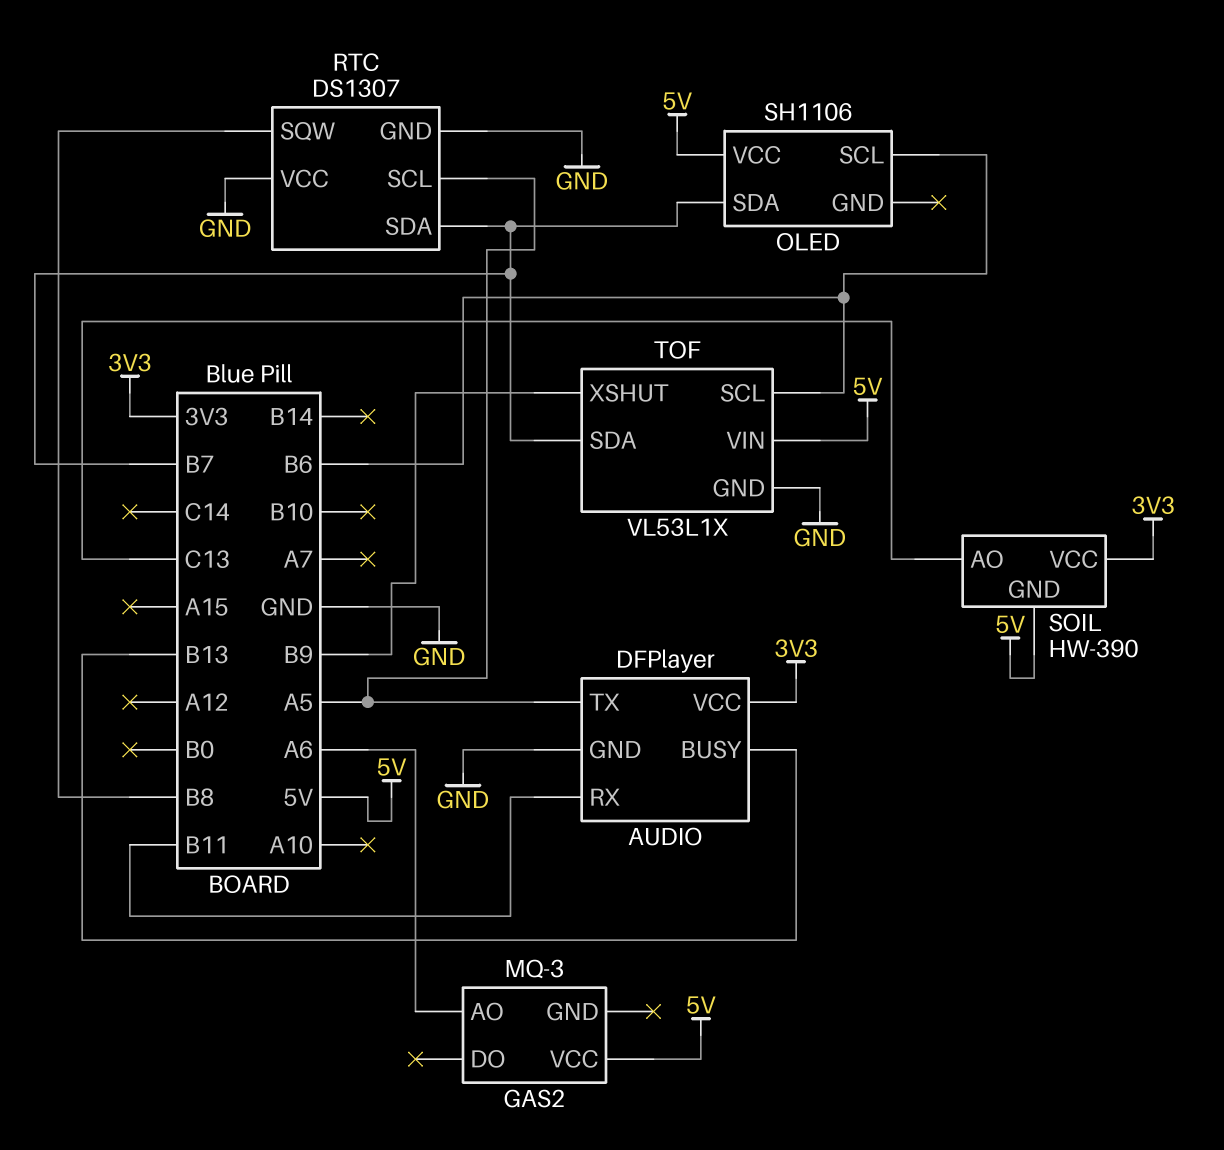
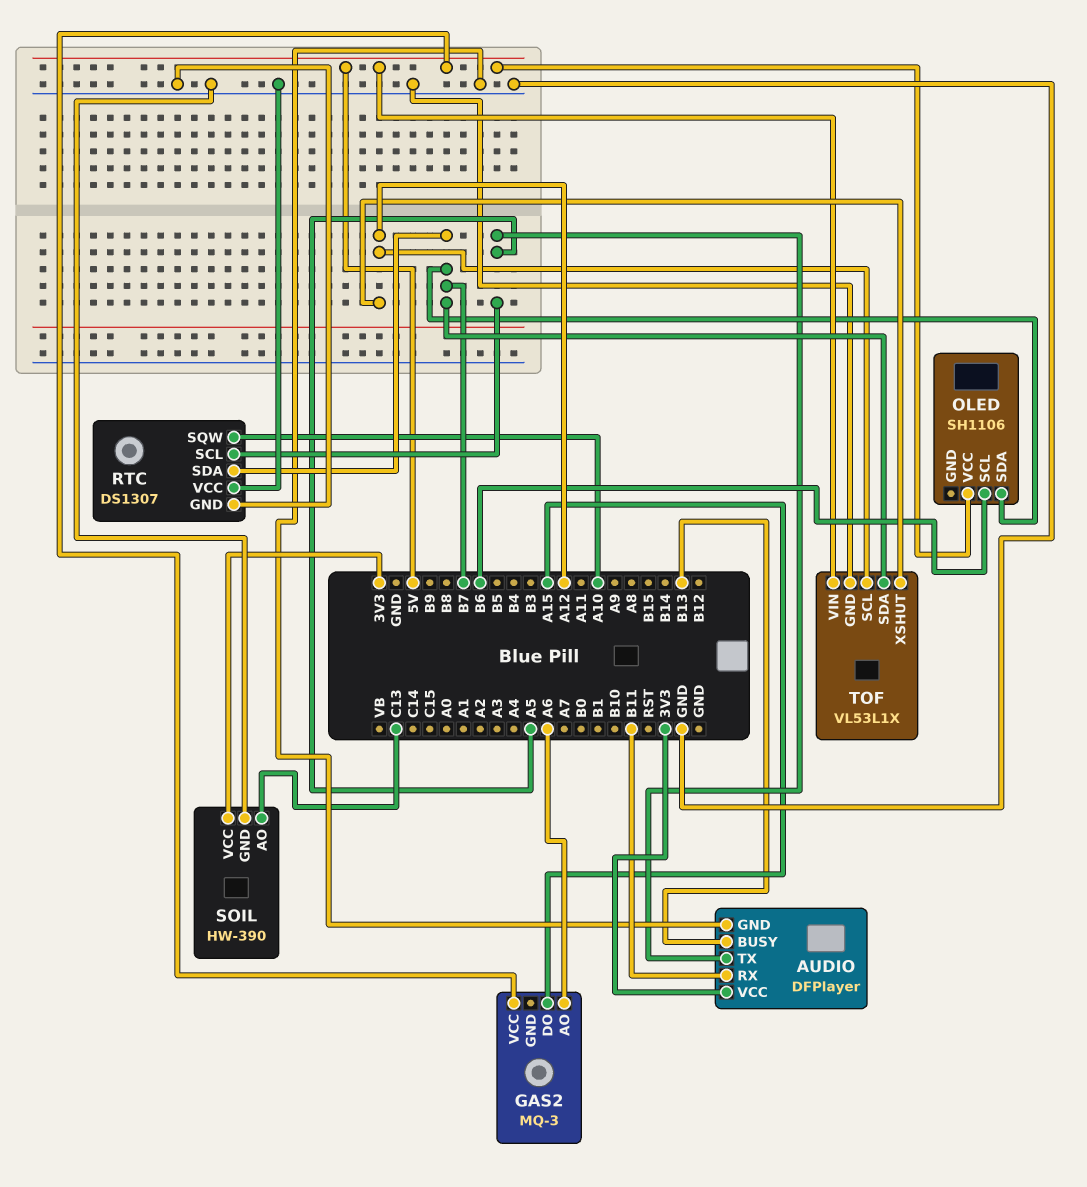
GAS2 pin DO: none -> A15
RTC pin SQW: B8 -> A10
SOIL pin GND: 5V -> GND
TOF pin SCL: B6 -> A12
TOF pin XSHUT: B9 -> A12

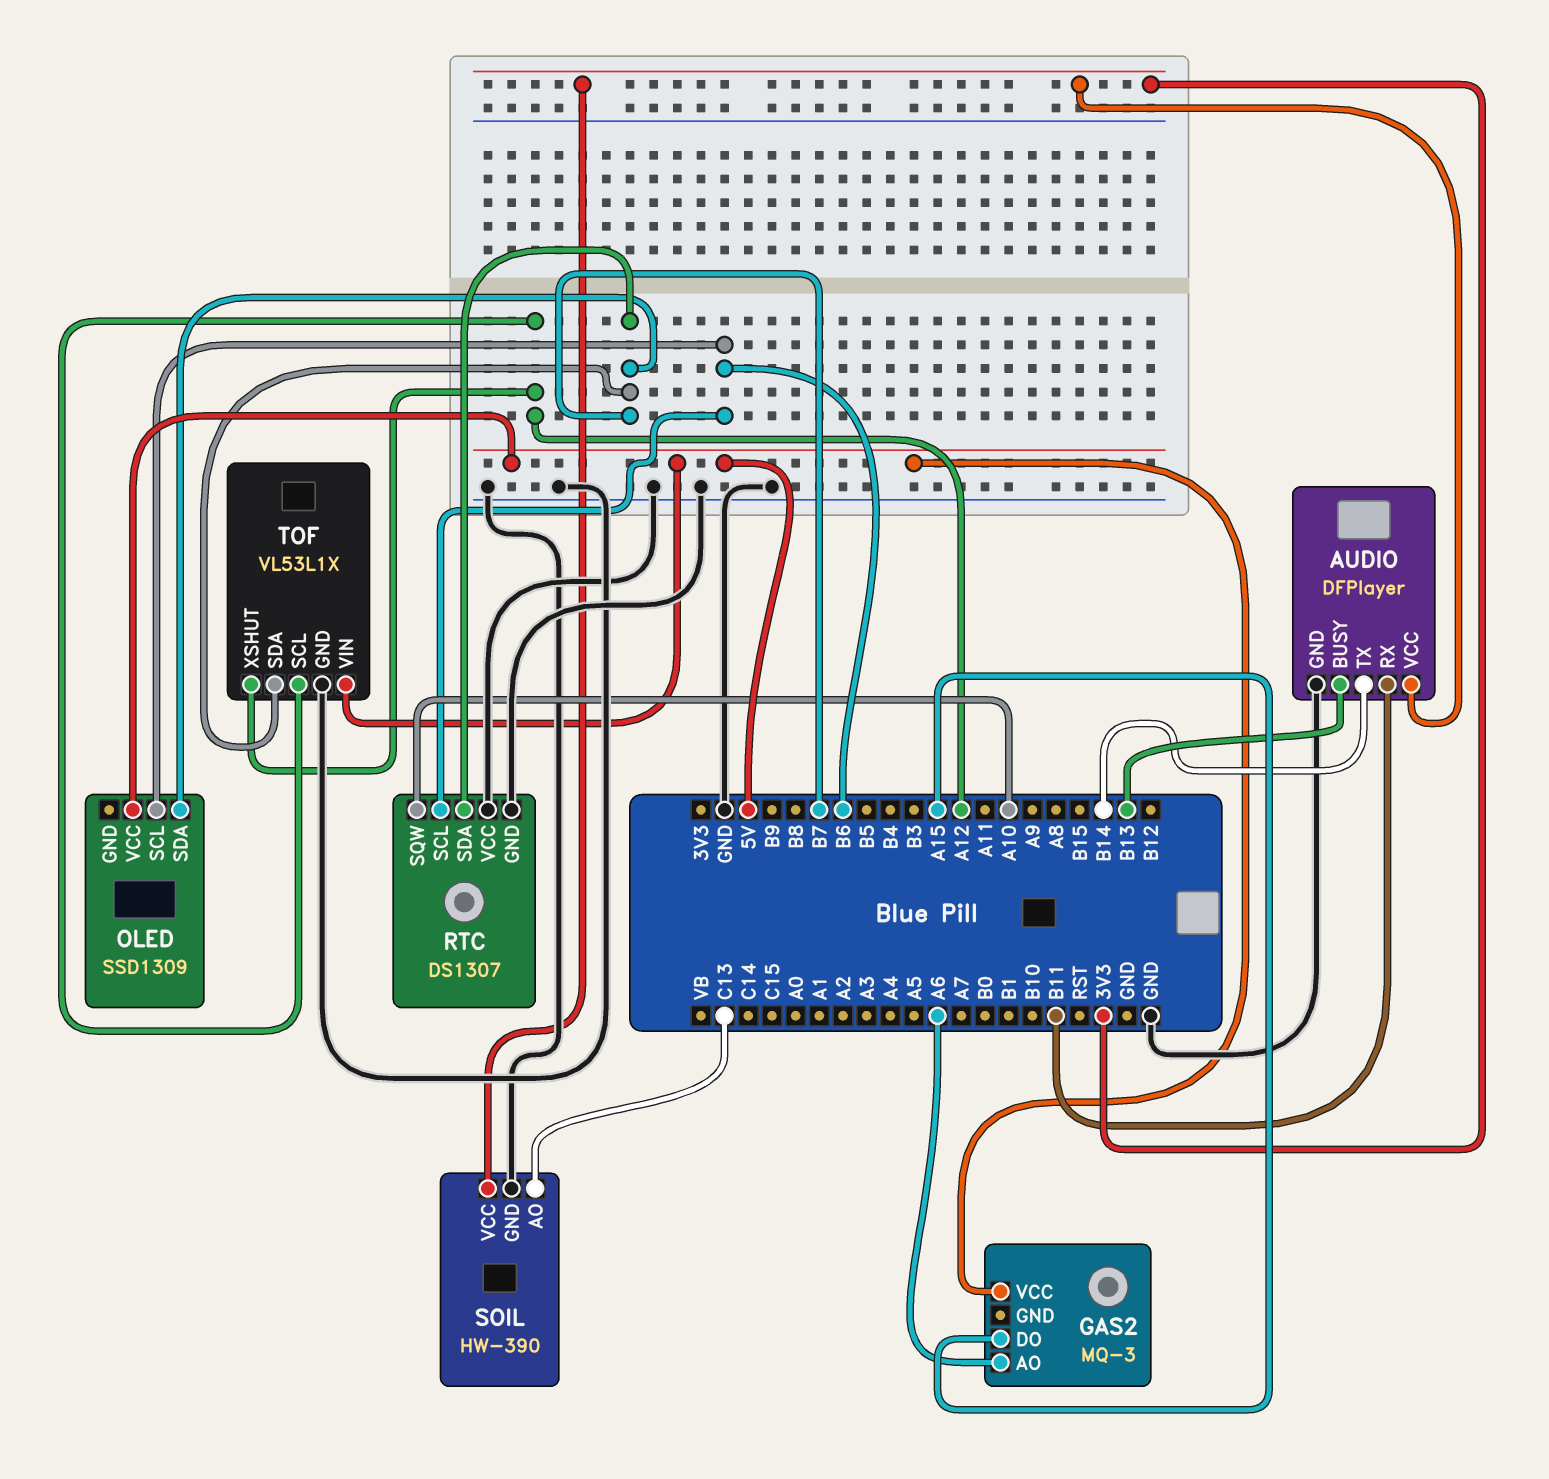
AUDIO pin TX: A5 -> B14
OLED: SH1106 -> SSD1309
RTC pin SCL: A5 -> B6

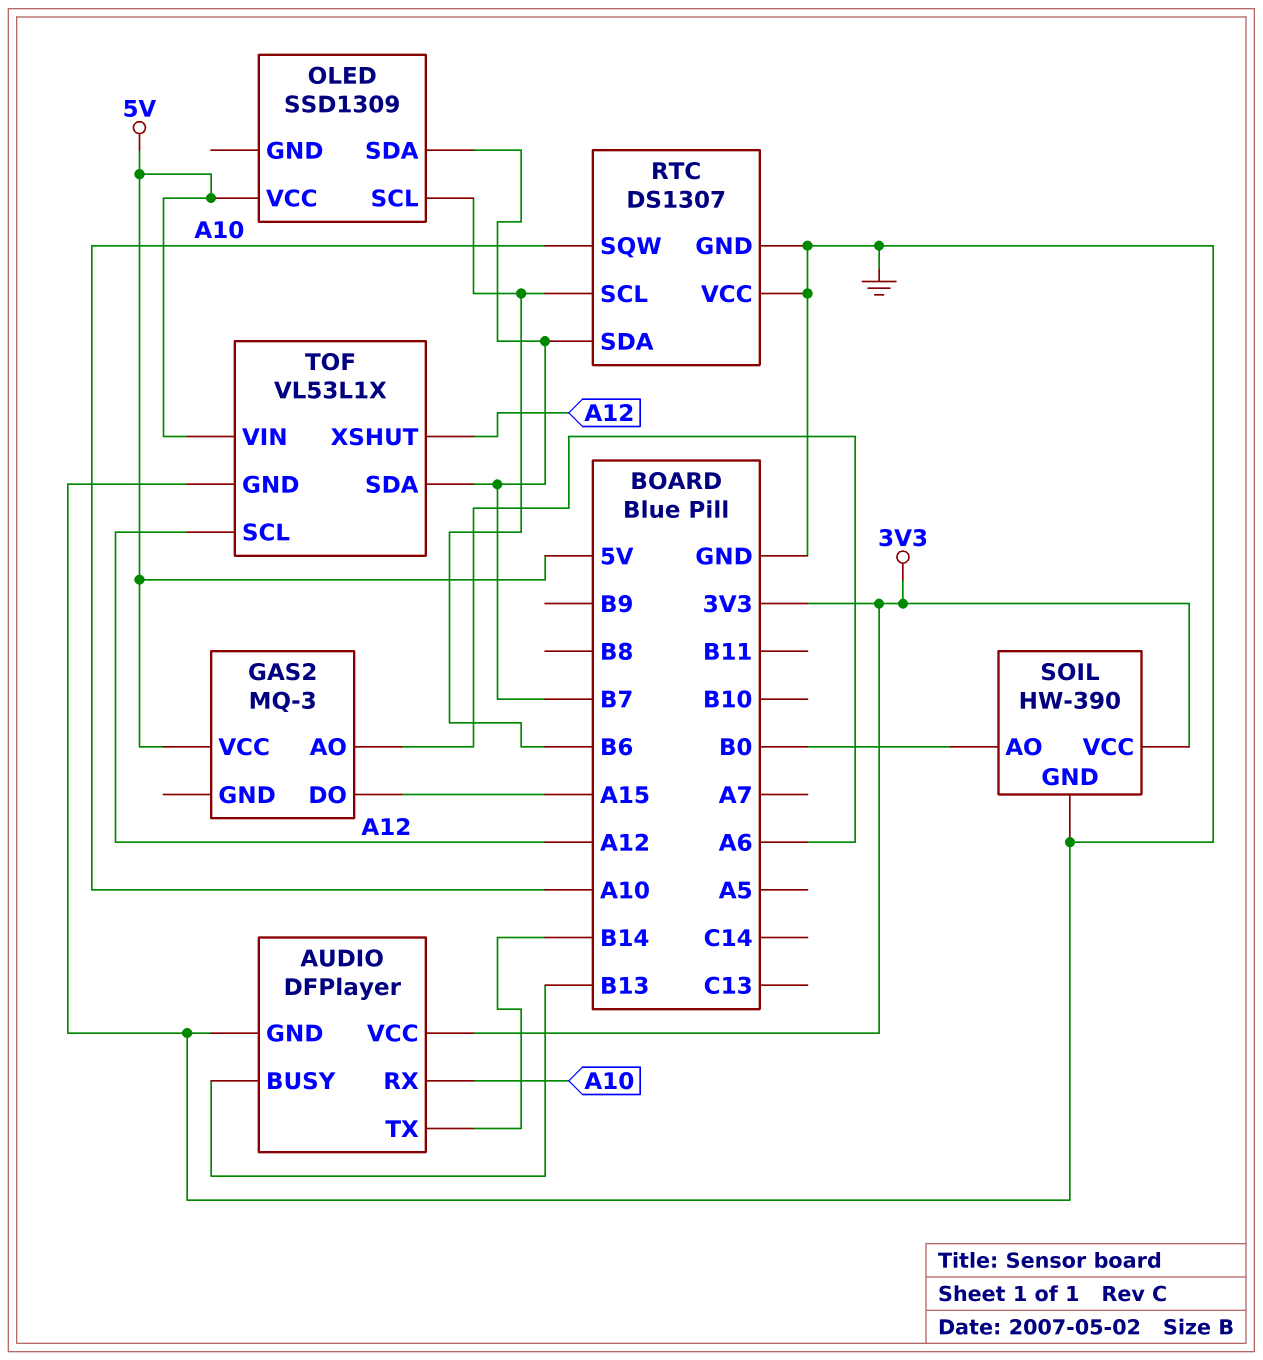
AUDIO pin RX: B11 -> A10
SOIL pin AO: C13 -> B0

